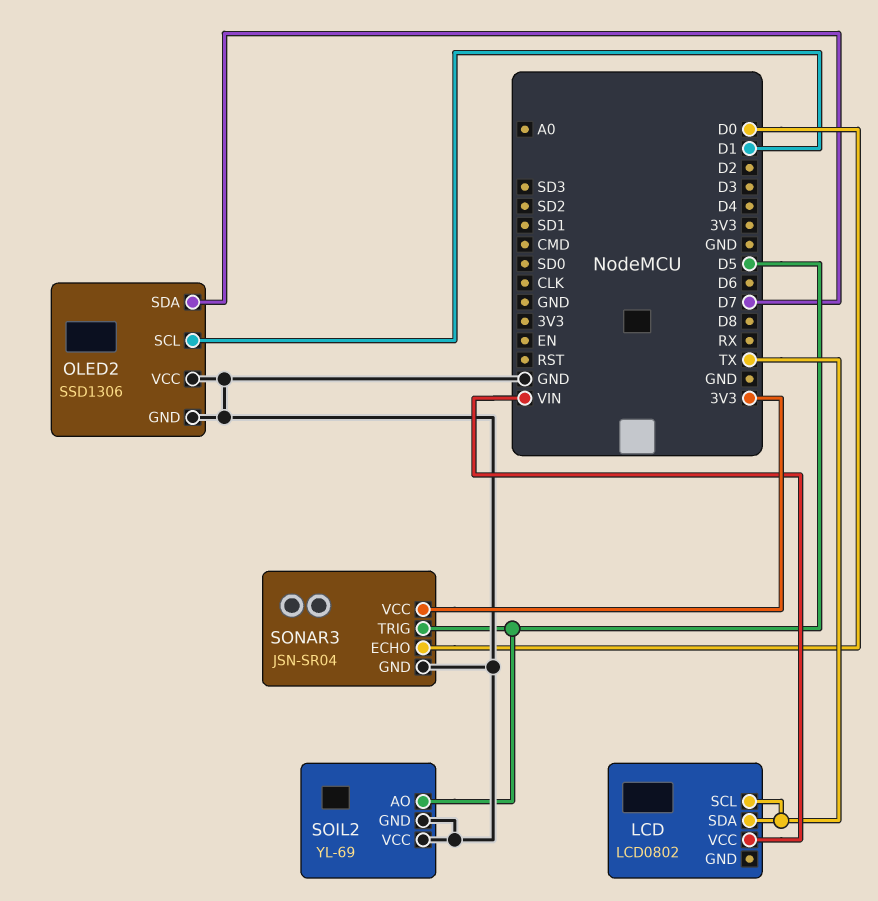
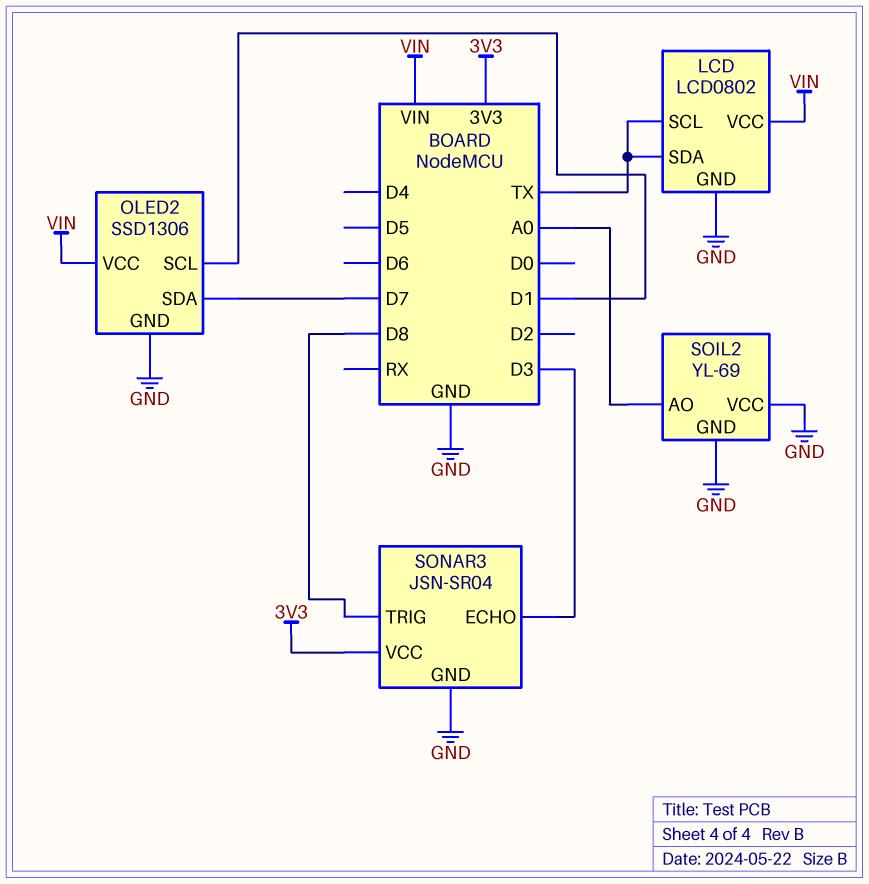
LCD pin GND: none -> GND
OLED2 pin VCC: GND -> VIN
SOIL2 pin AO: D5 -> A0
SONAR3 pin ECHO: D0 -> D3
SONAR3 pin TRIG: D5 -> D8

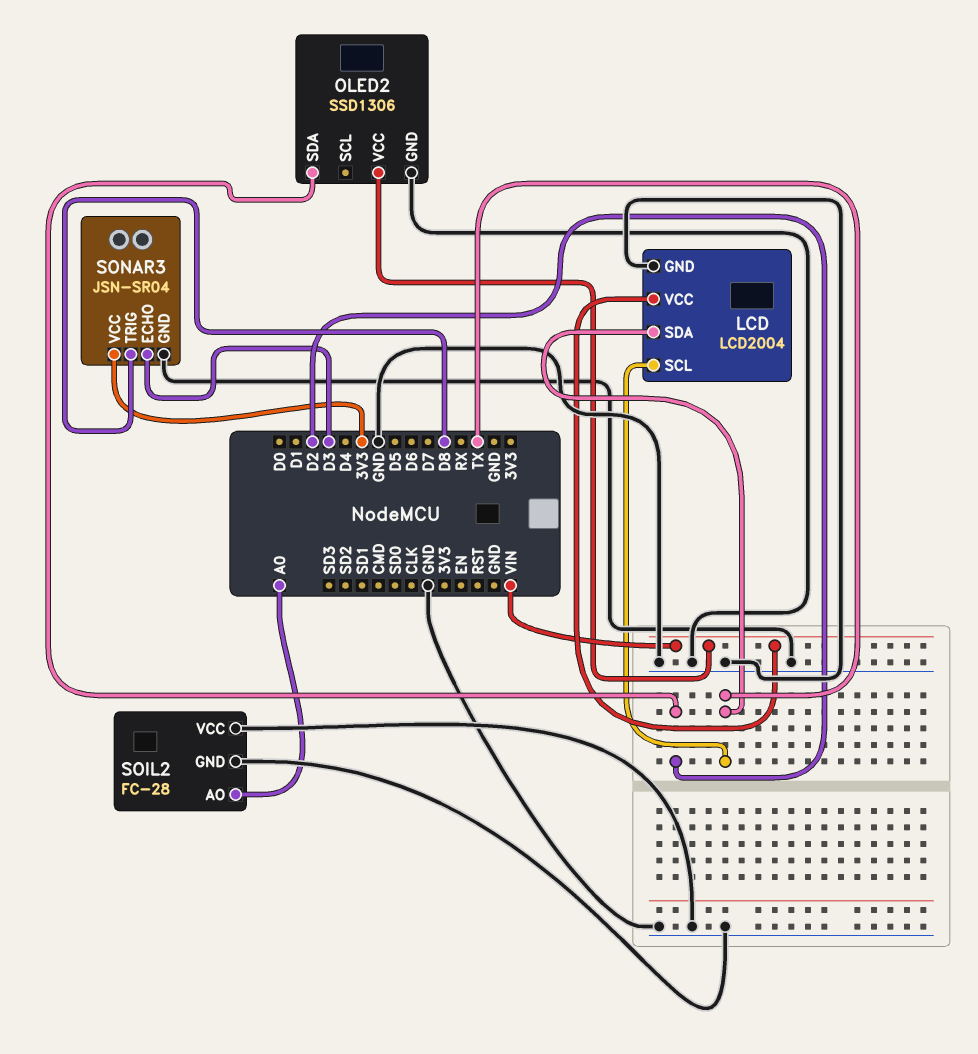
LCD: LCD0802 -> LCD2004
OLED2 pin SCL: D1 -> none
OLED2 pin SDA: D7 -> D2
SOIL2: YL-69 -> FC-28

